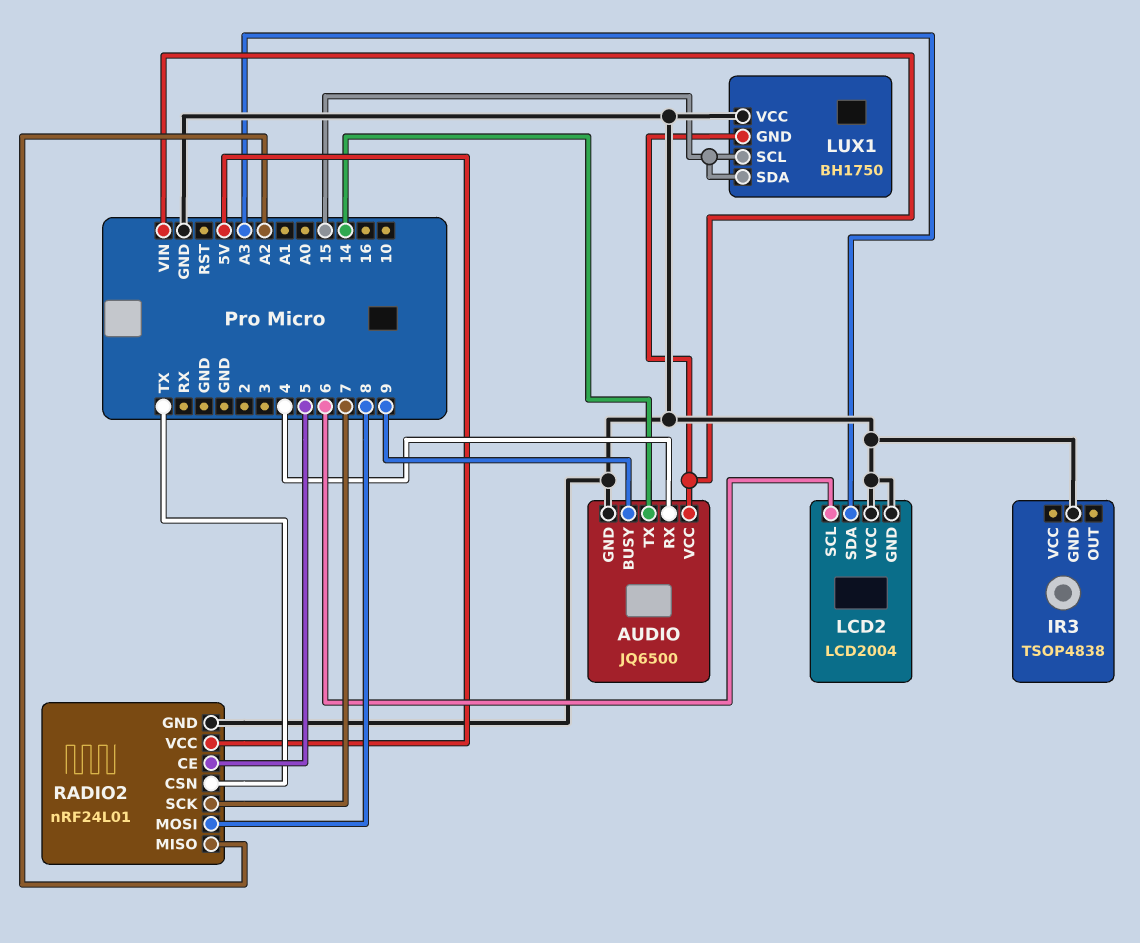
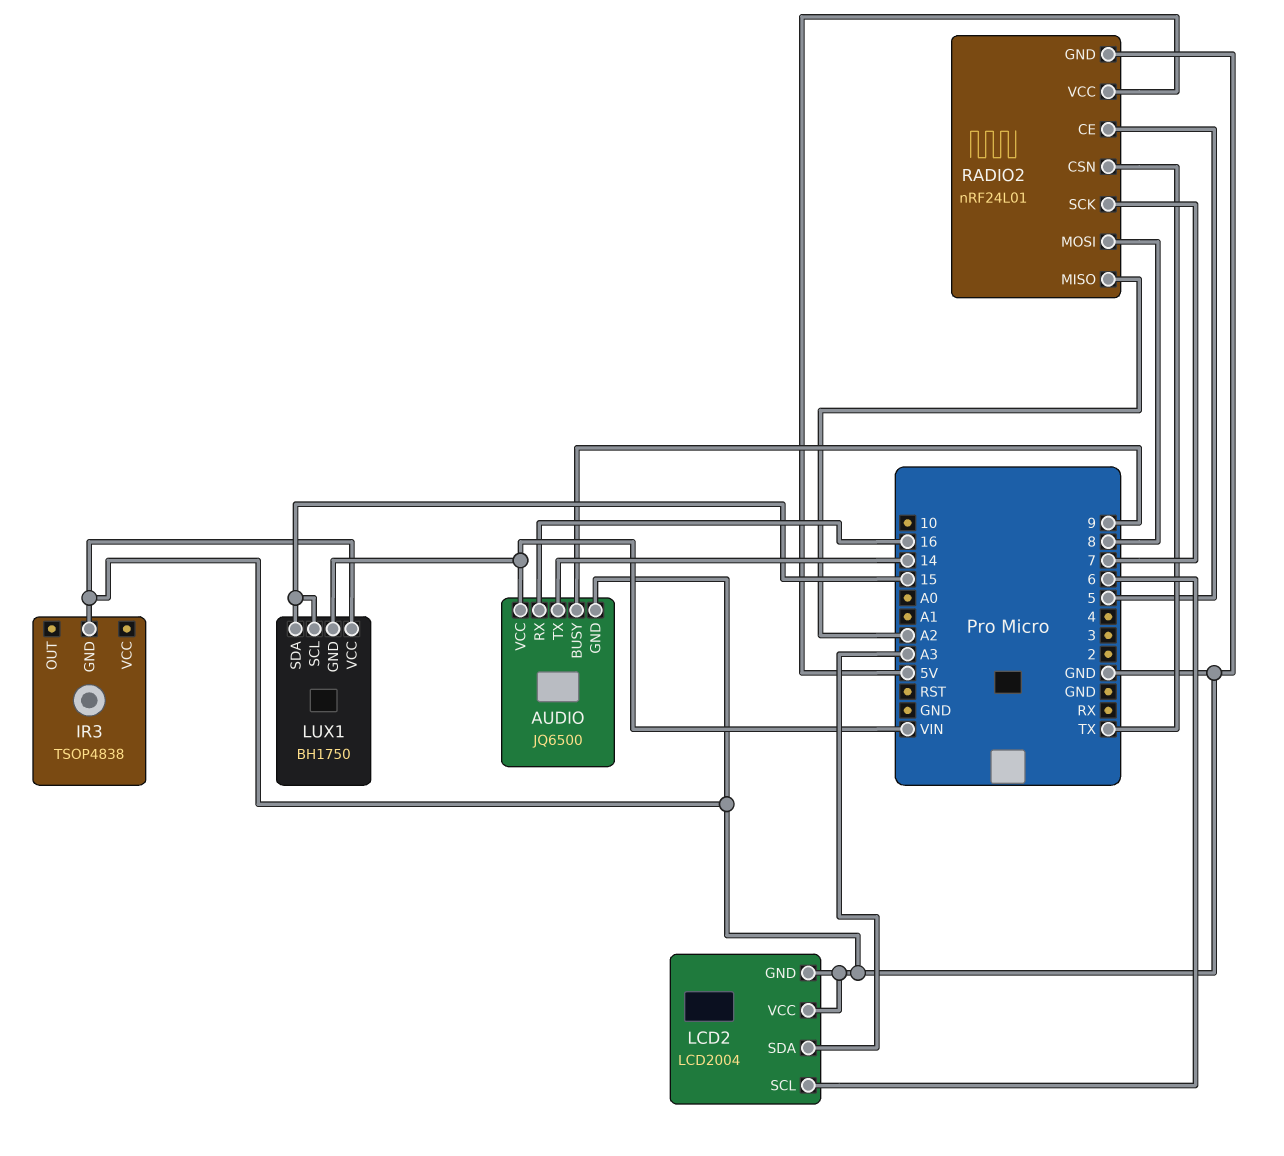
AUDIO pin RX: 4 -> 16

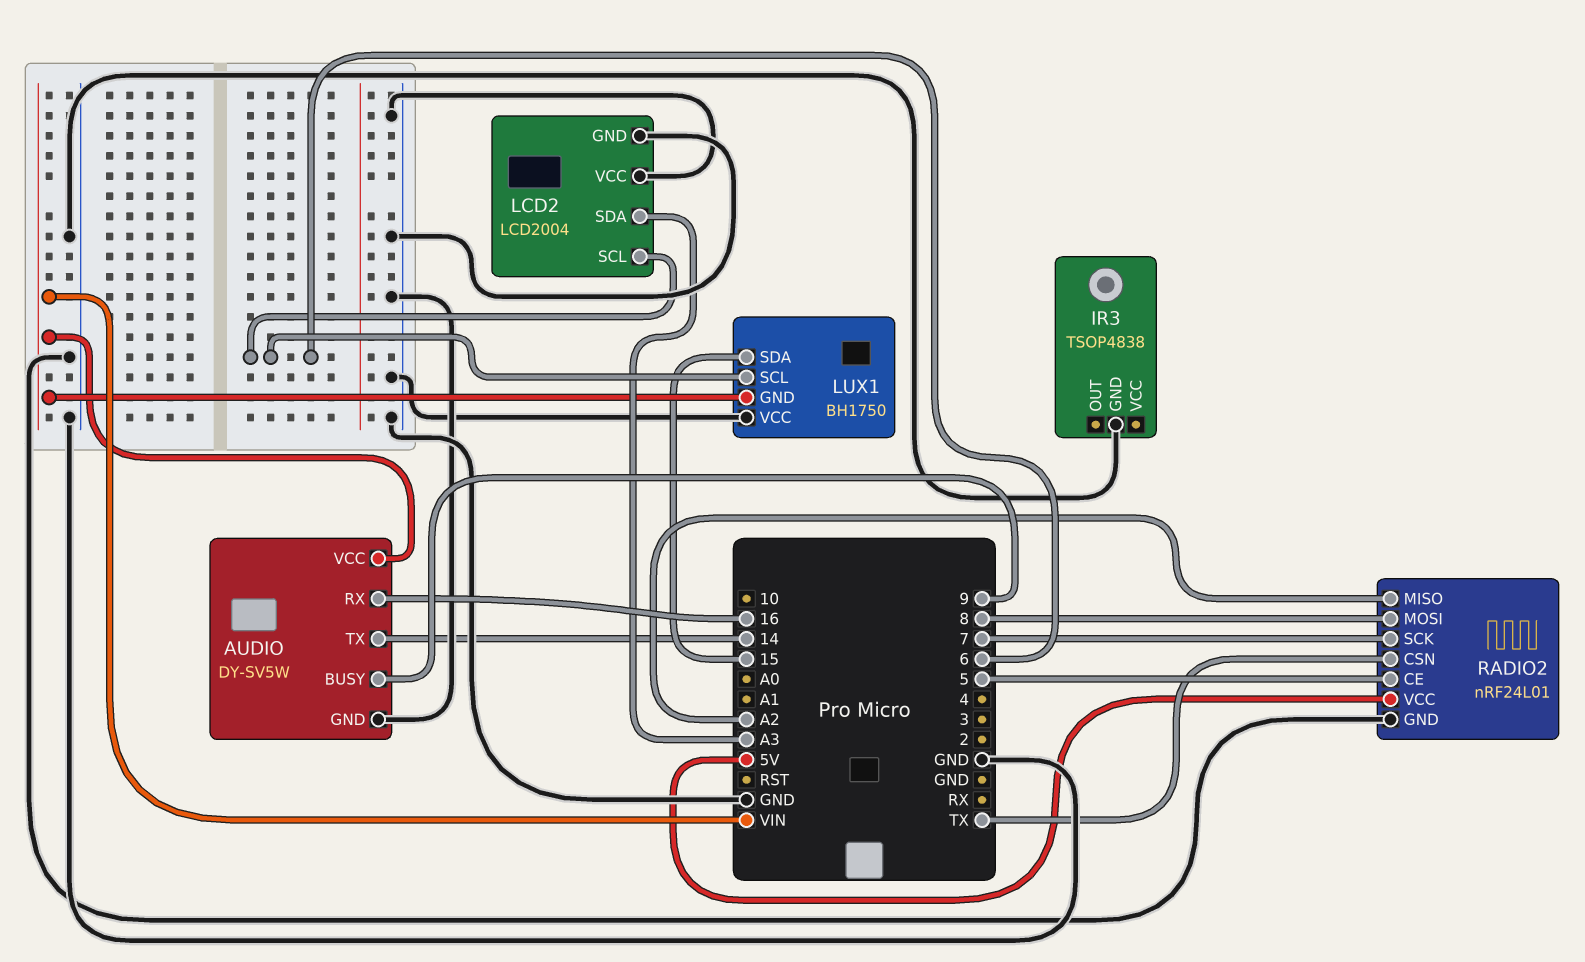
AUDIO: JQ6500 -> DY-SV5W
LUX1 pin SCL: 15 -> 6

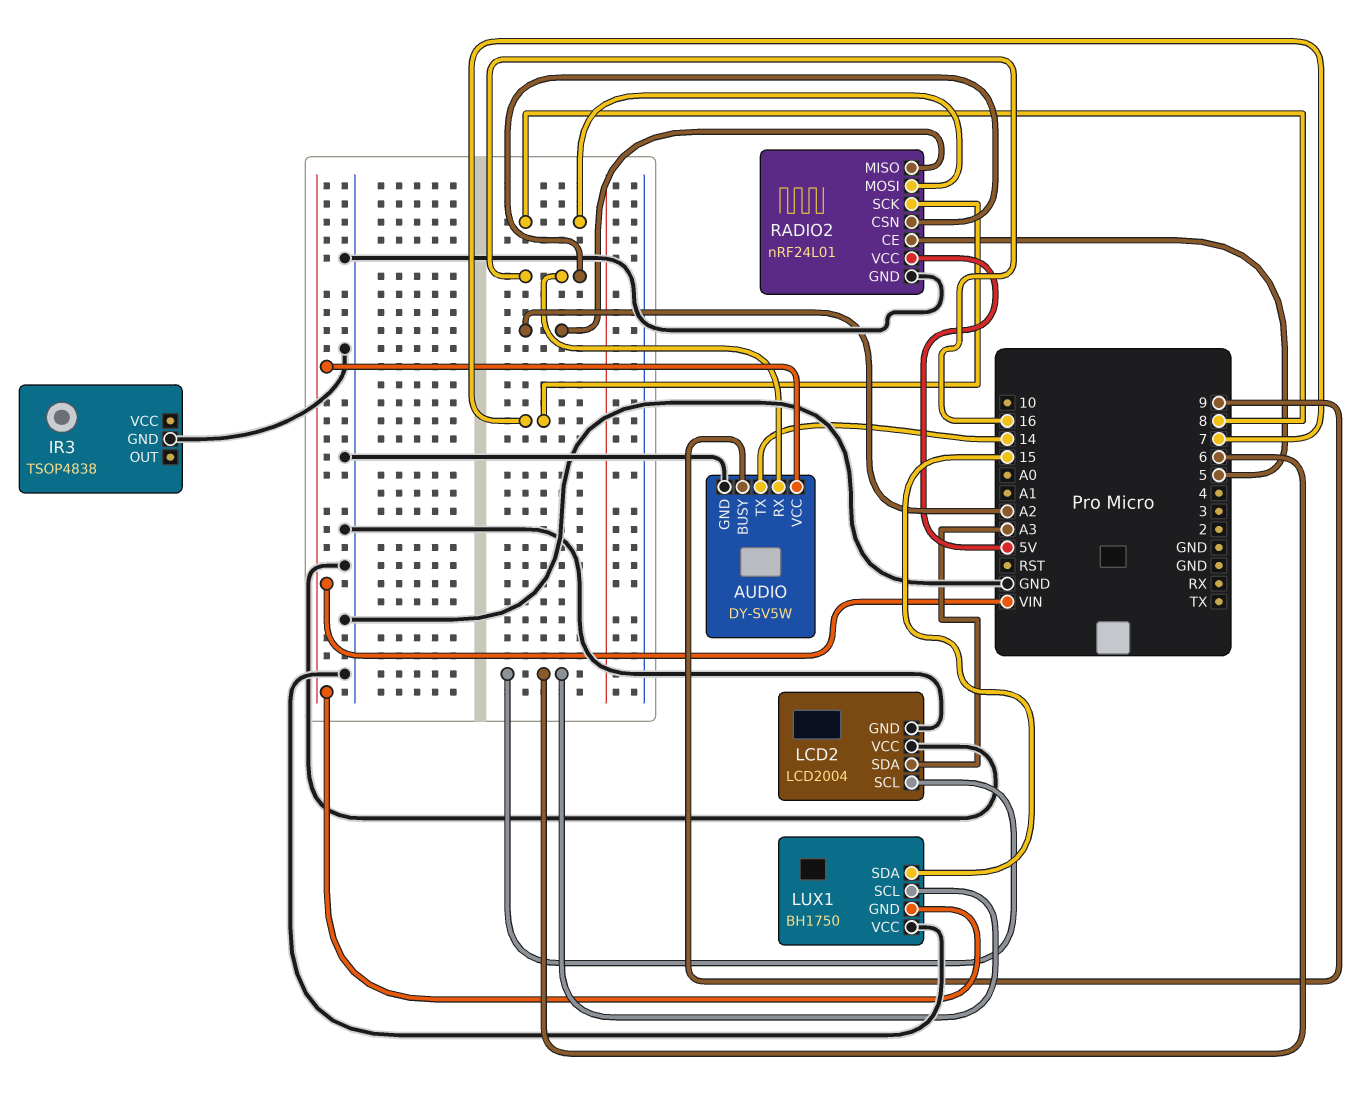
RADIO2 pin CSN: TX -> 16

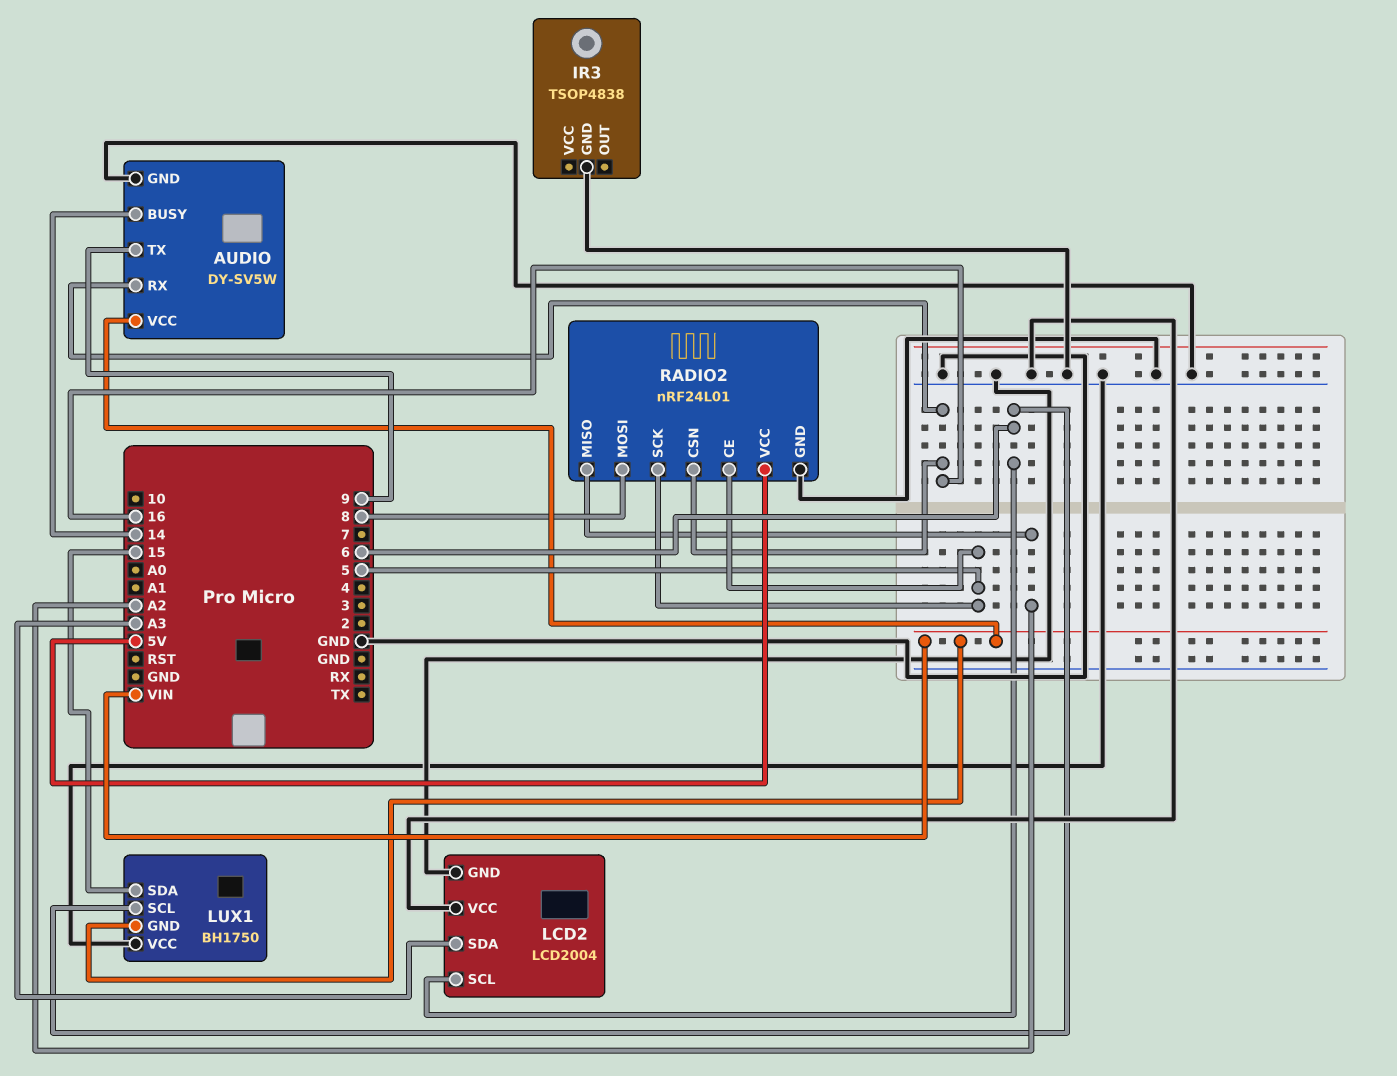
AUDIO pin BUSY: 9 -> 14
AUDIO pin TX: 14 -> 9
RADIO2 pin SCK: 7 -> 5

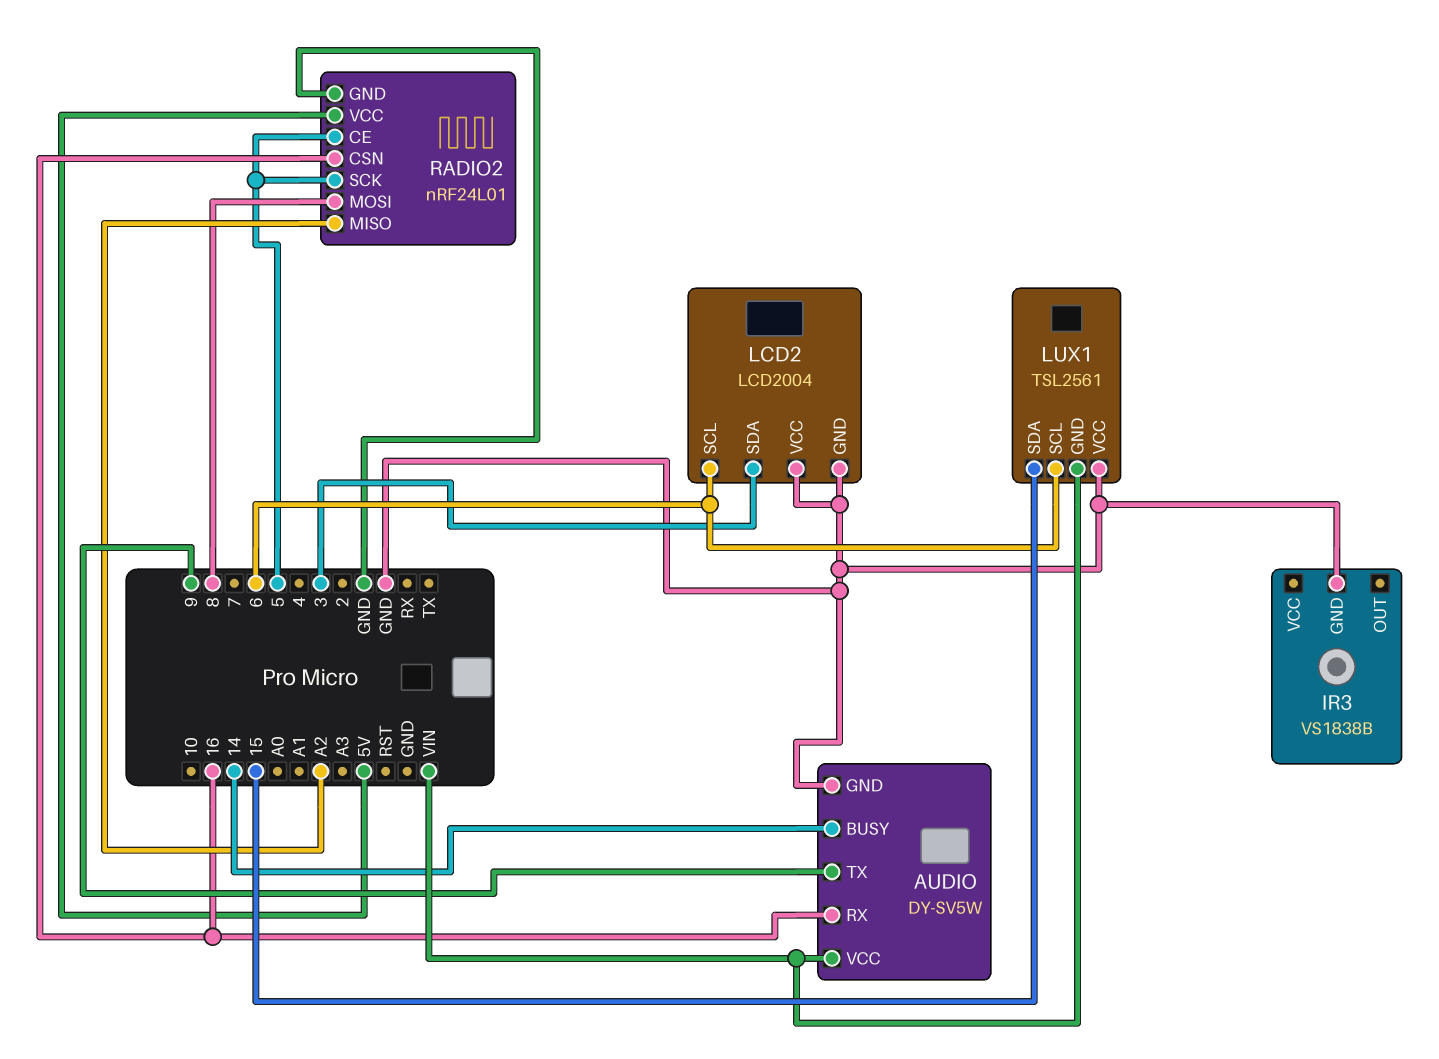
IR3: TSOP4838 -> VS1838B
LCD2 pin SDA: A3 -> 3
LUX1: BH1750 -> TSL2561

